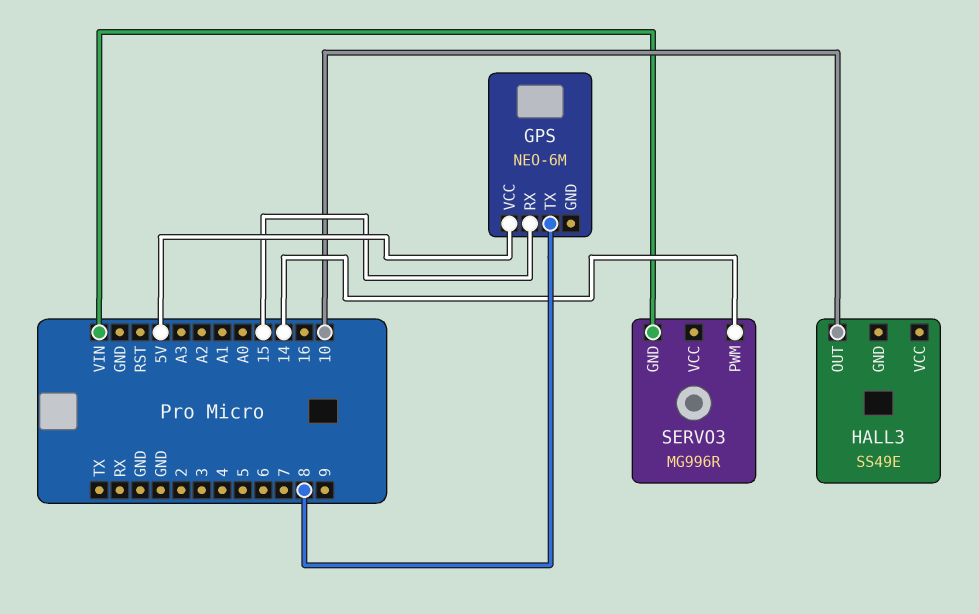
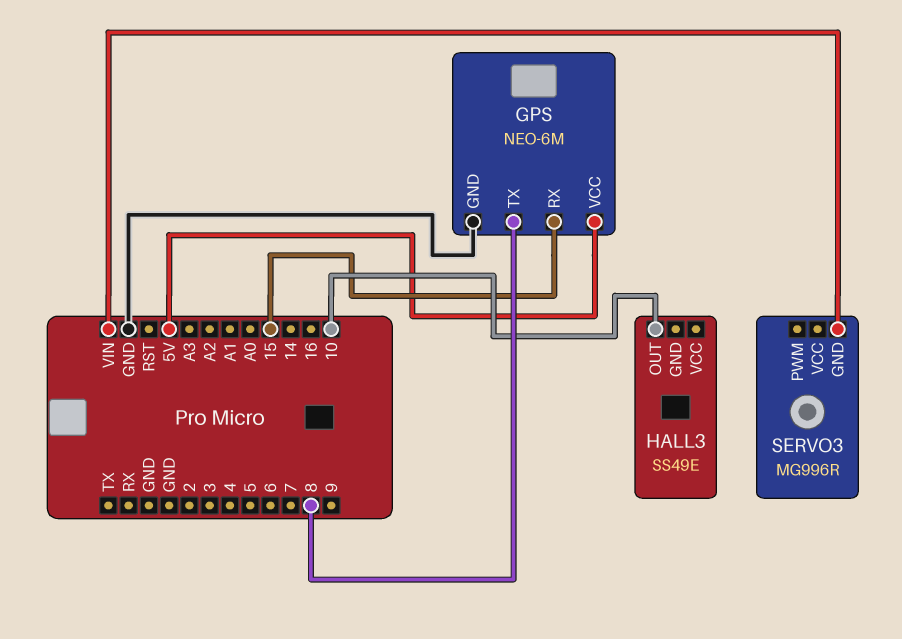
GPS pin GND: none -> GND
SERVO3 pin PWM: 14 -> none

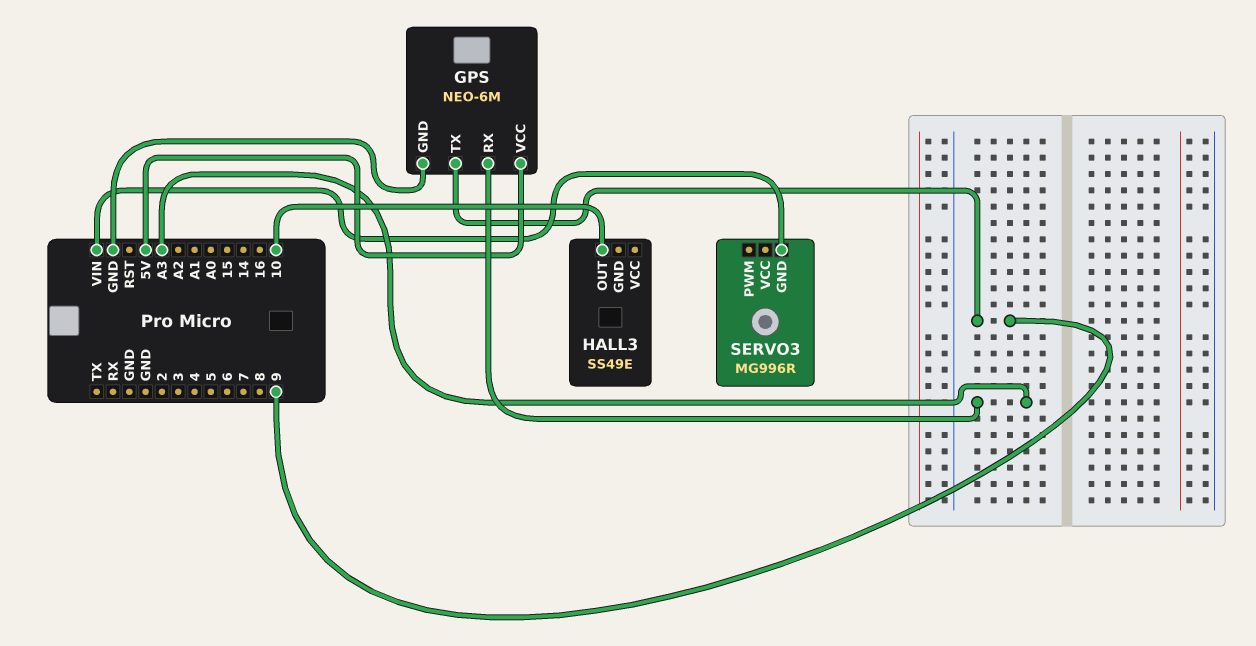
GPS pin RX: 15 -> A3
GPS pin TX: 8 -> 9

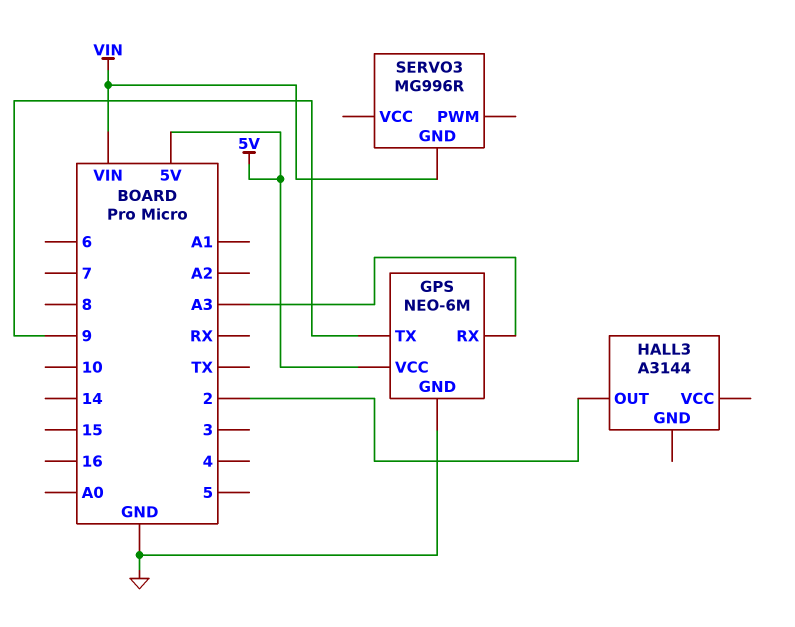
HALL3: SS49E -> A3144
HALL3 pin OUT: 10 -> 2

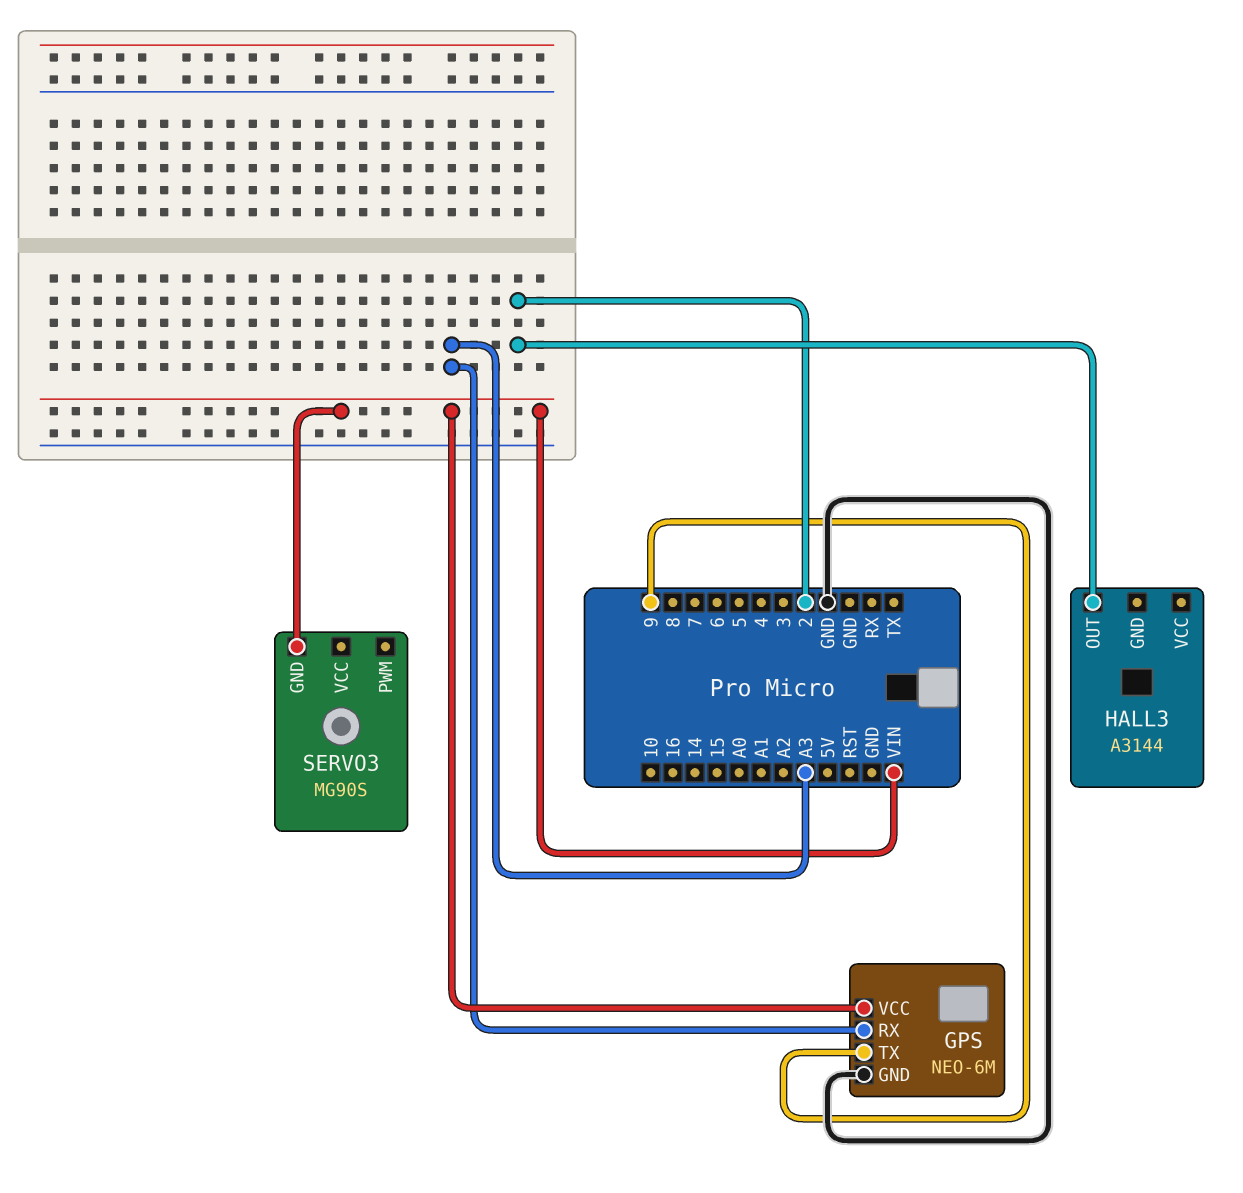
GPS pin VCC: 5V -> VIN
SERVO3: MG996R -> MG90S

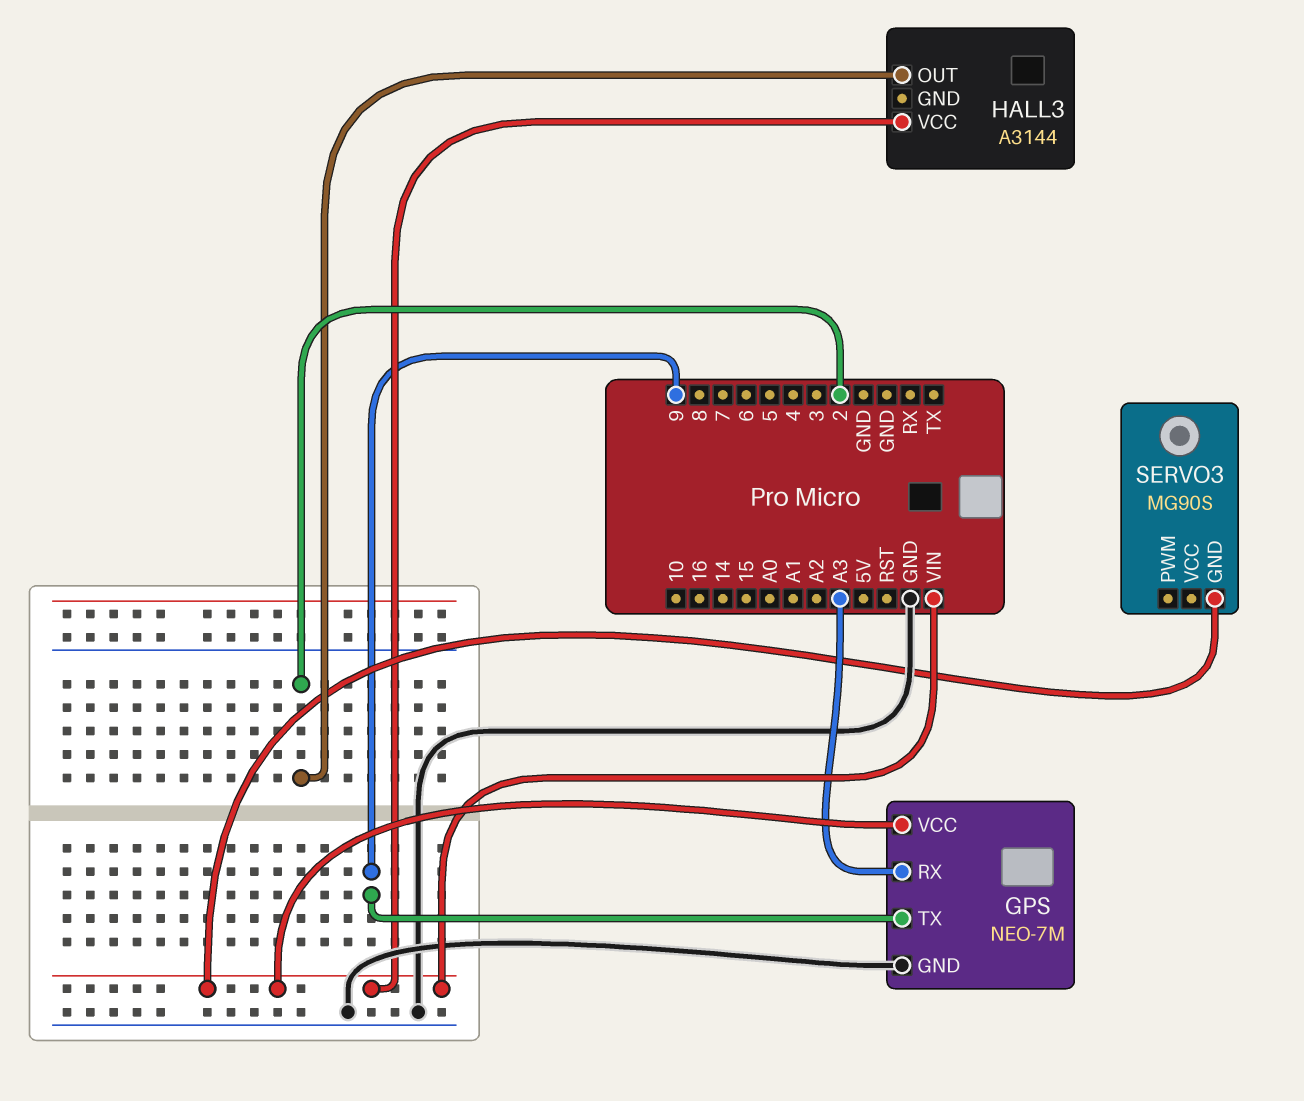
GPS: NEO-6M -> NEO-7M
HALL3 pin VCC: none -> VIN

